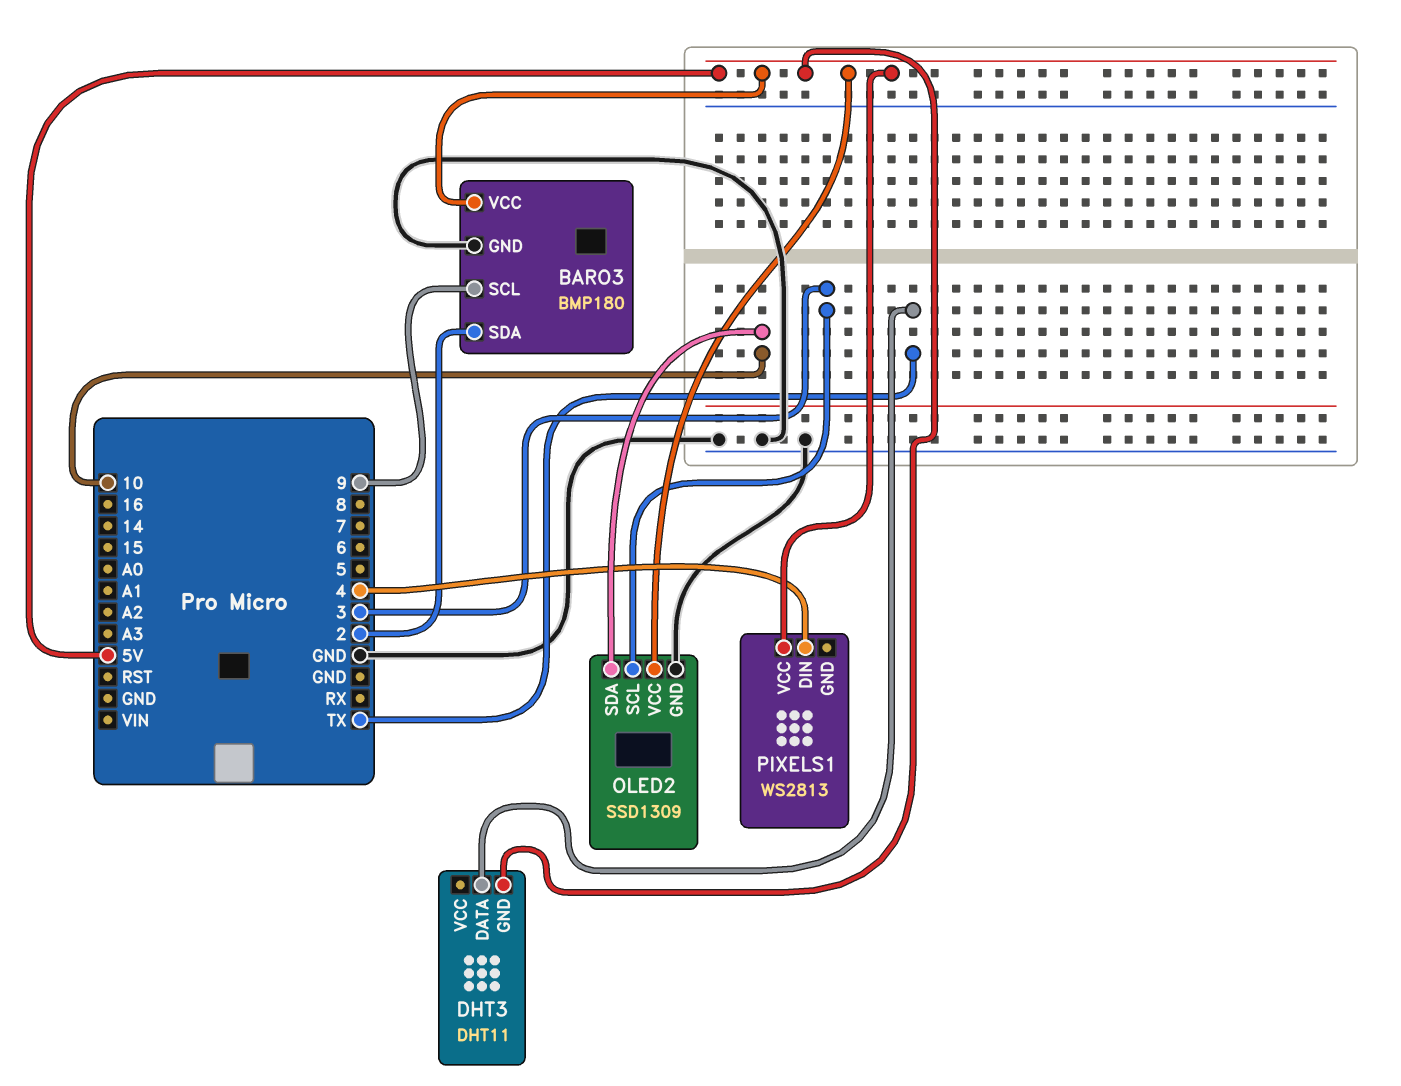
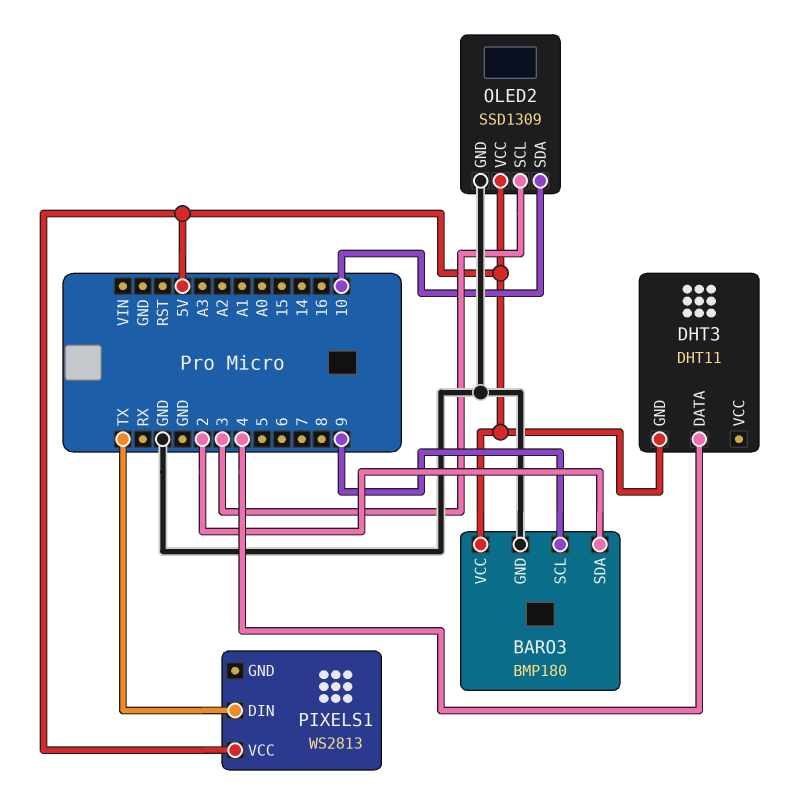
DHT3 pin DATA: TX -> 4
PIXELS1 pin DIN: 4 -> TX

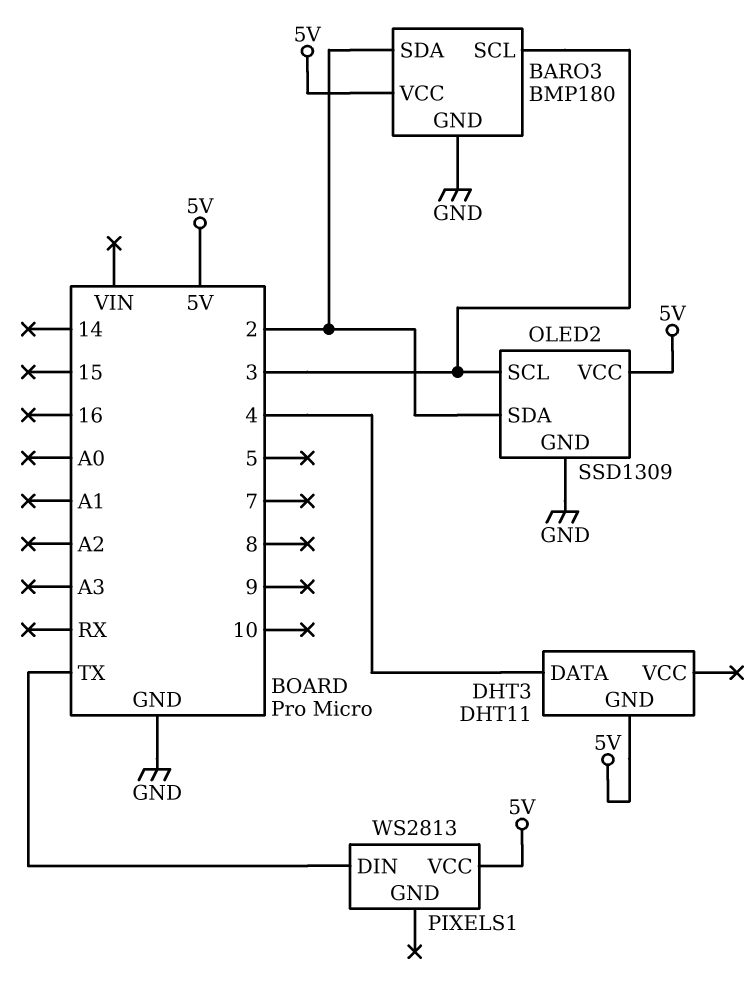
BARO3 pin SCL: 9 -> 3
OLED2 pin SDA: 10 -> 2

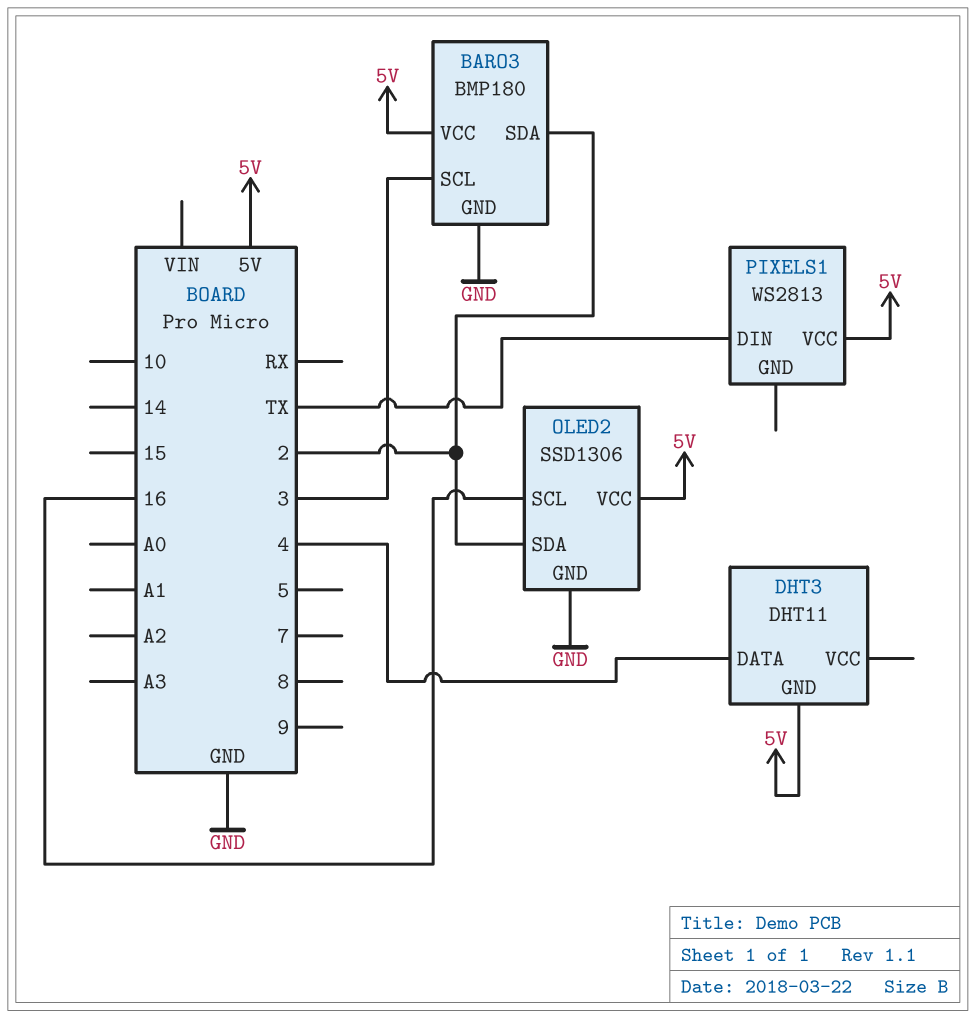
OLED2: SSD1309 -> SSD1306
OLED2 pin SCL: 3 -> 16

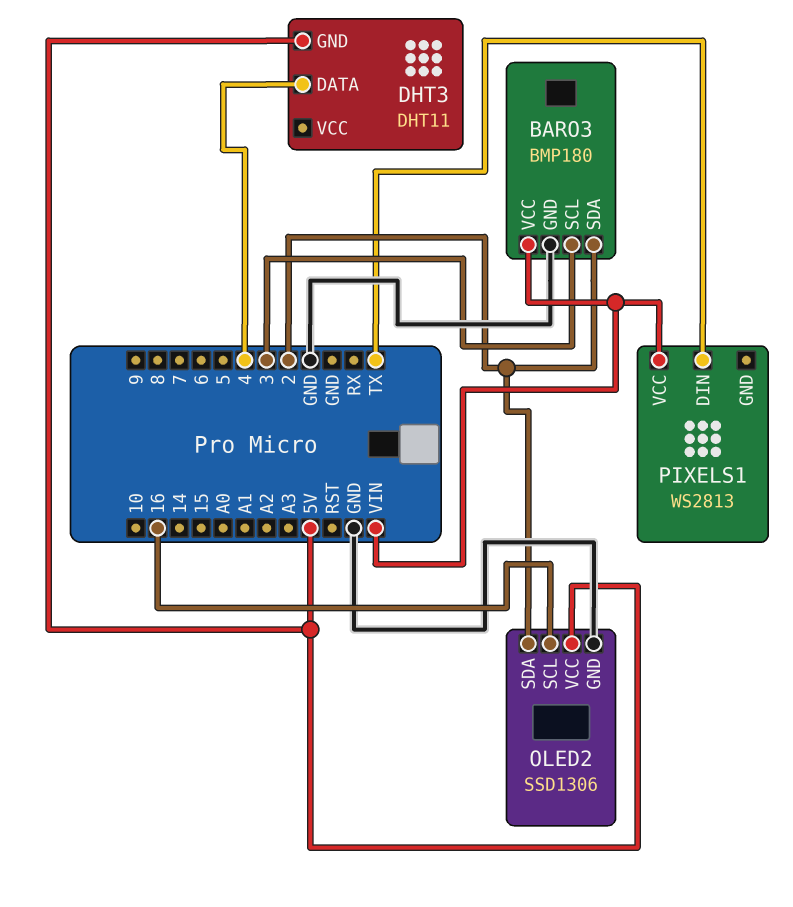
BARO3 pin VCC: 5V -> VIN
PIXELS1 pin VCC: 5V -> VIN

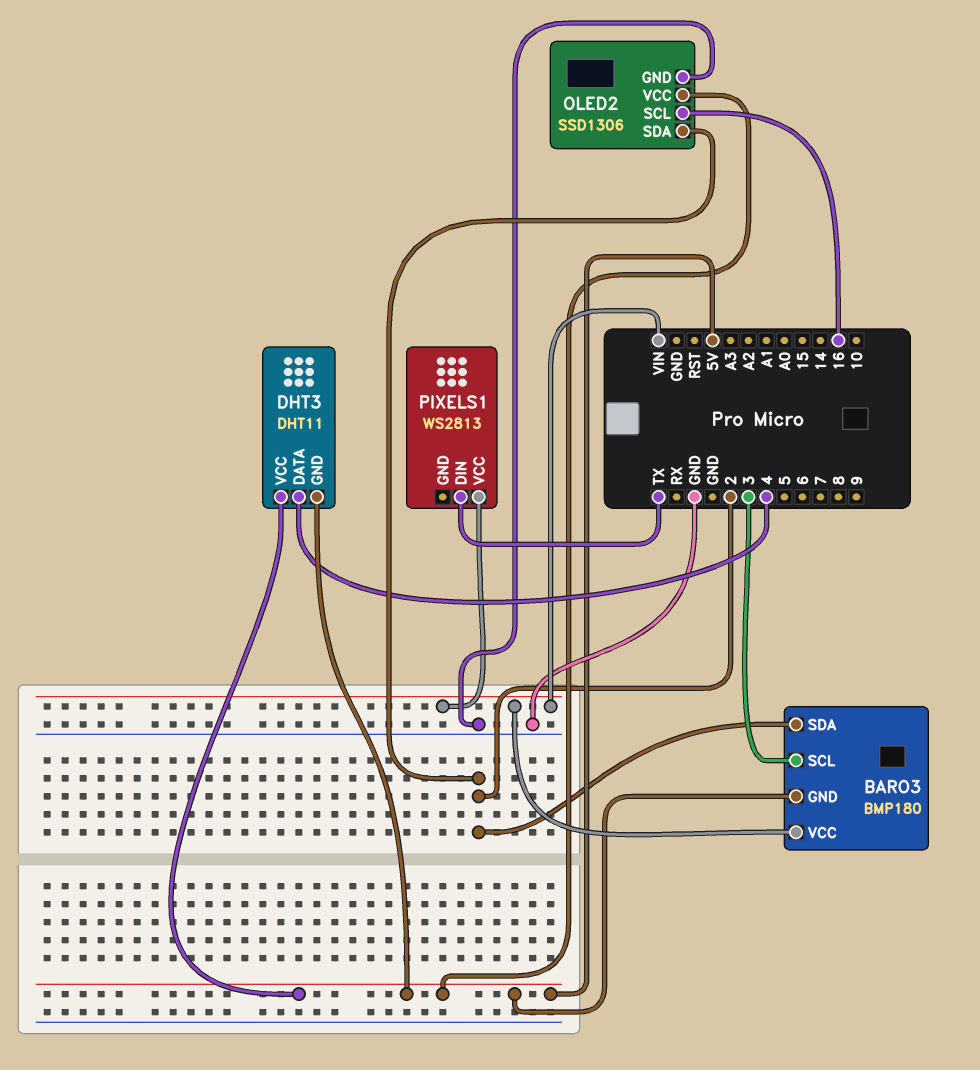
BARO3 pin GND: GND -> 5V
DHT3 pin VCC: none -> 5V

